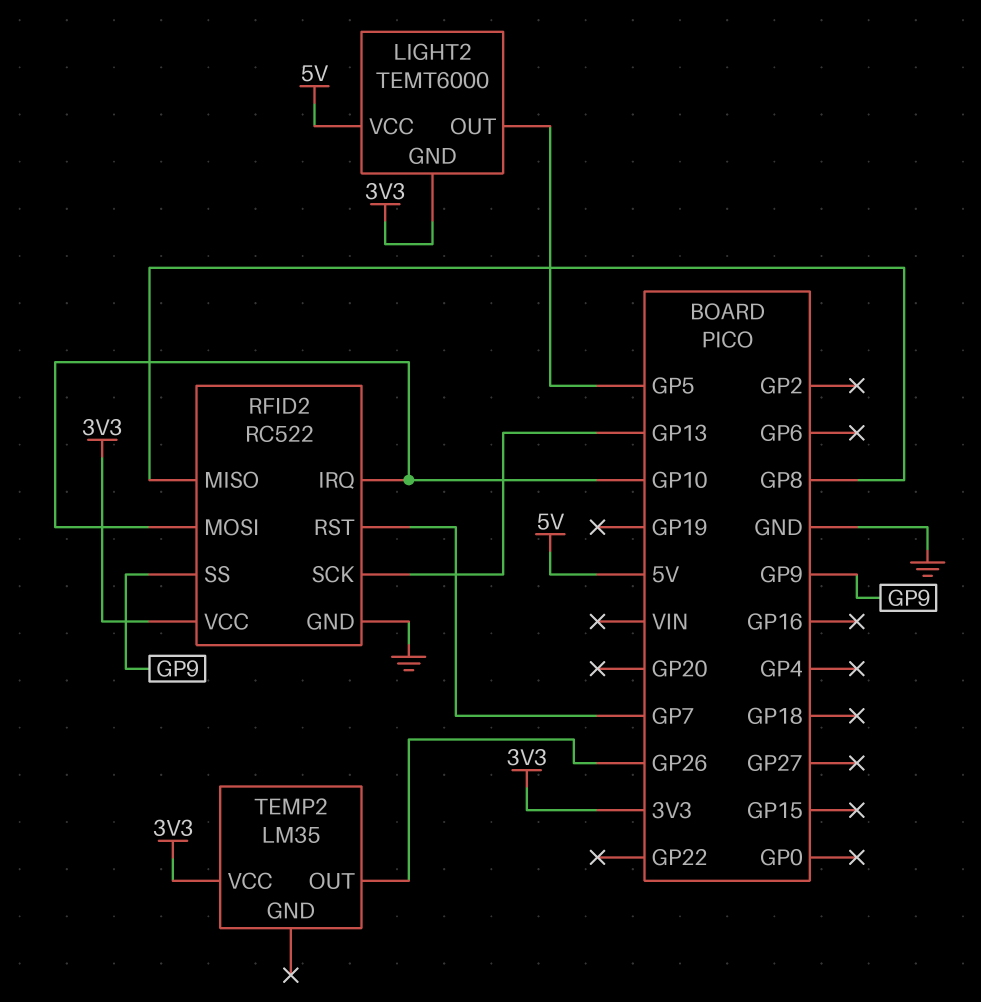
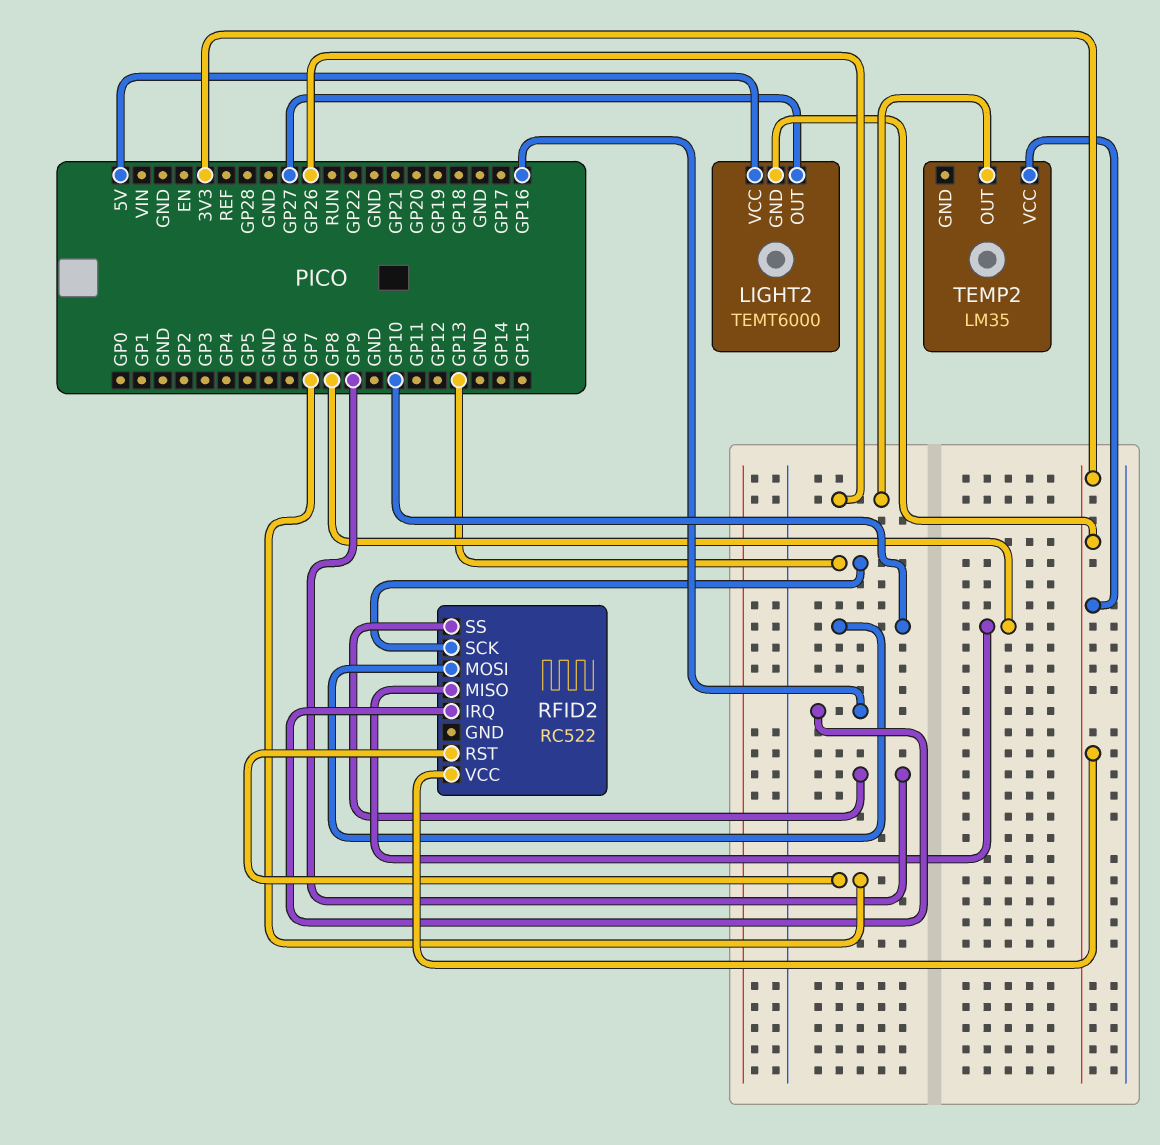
LIGHT2 pin OUT: GP5 -> GP27
RFID2 pin GND: GND -> none
RFID2 pin IRQ: GP10 -> GP16

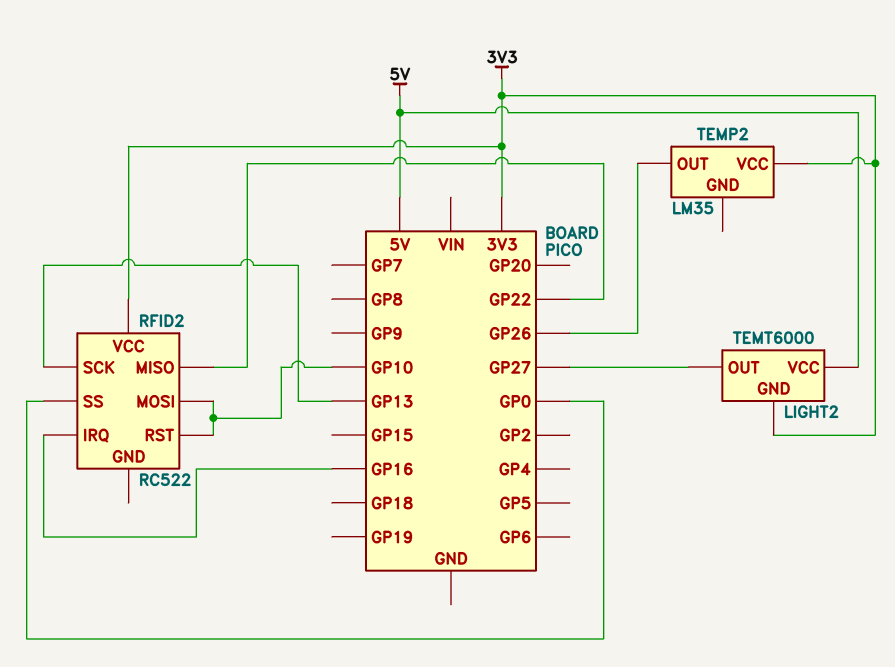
RFID2 pin MISO: GP8 -> GP22
RFID2 pin RST: GP7 -> GP10
RFID2 pin SS: GP9 -> GP0

